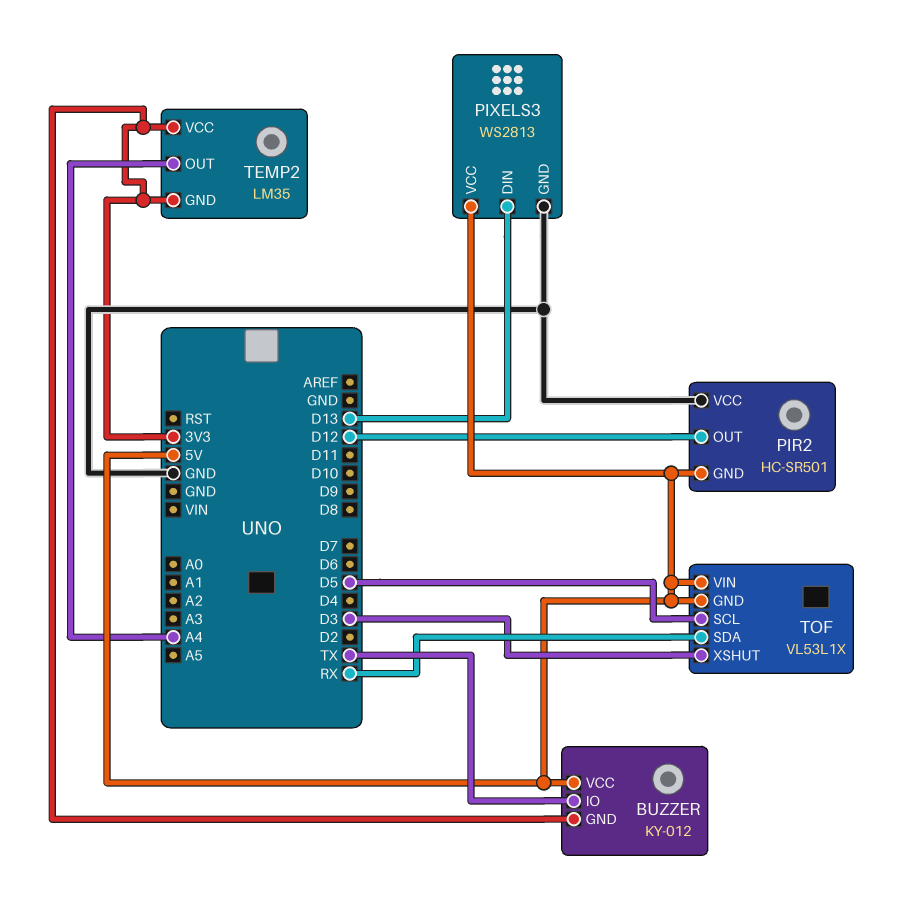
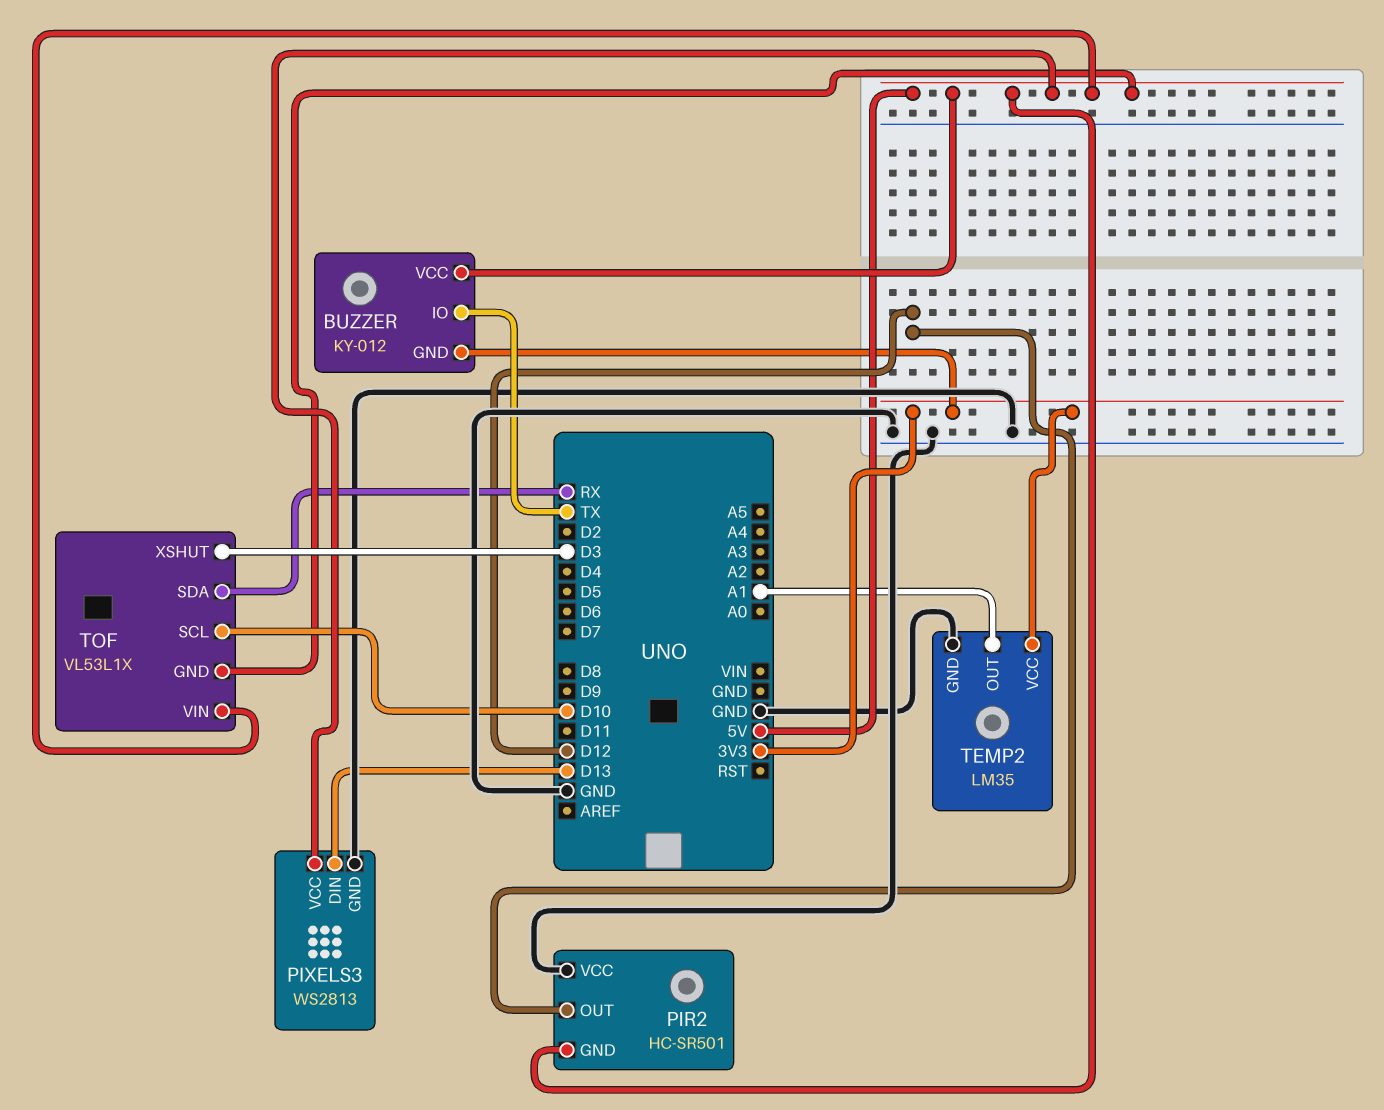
TEMP2 pin GND: 3V3 -> GND
TEMP2 pin OUT: A4 -> A1
TOF pin SCL: D5 -> D10

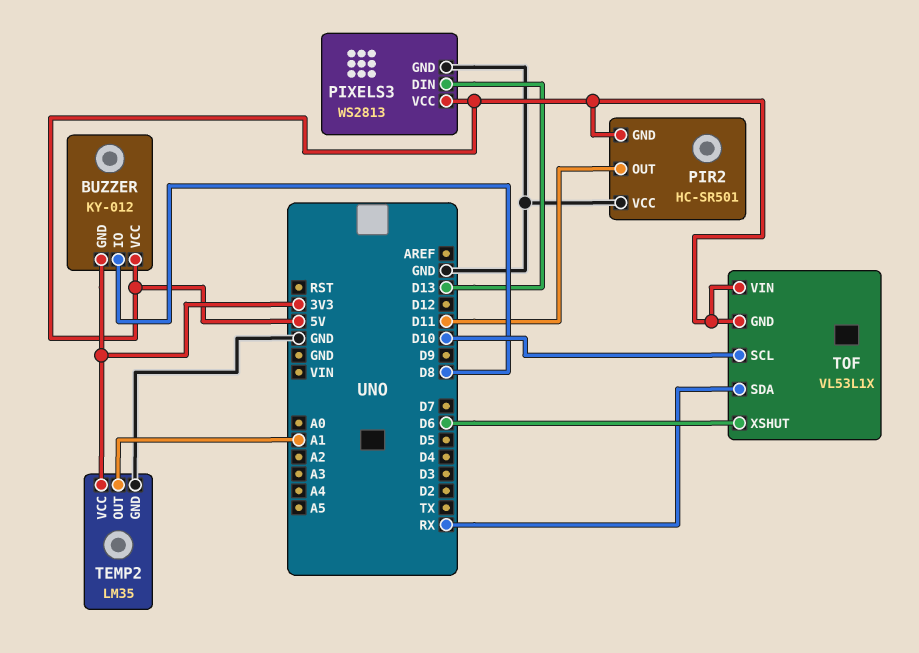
BUZZER pin IO: TX -> D8
PIR2 pin OUT: D12 -> D11
TOF pin XSHUT: D3 -> D6

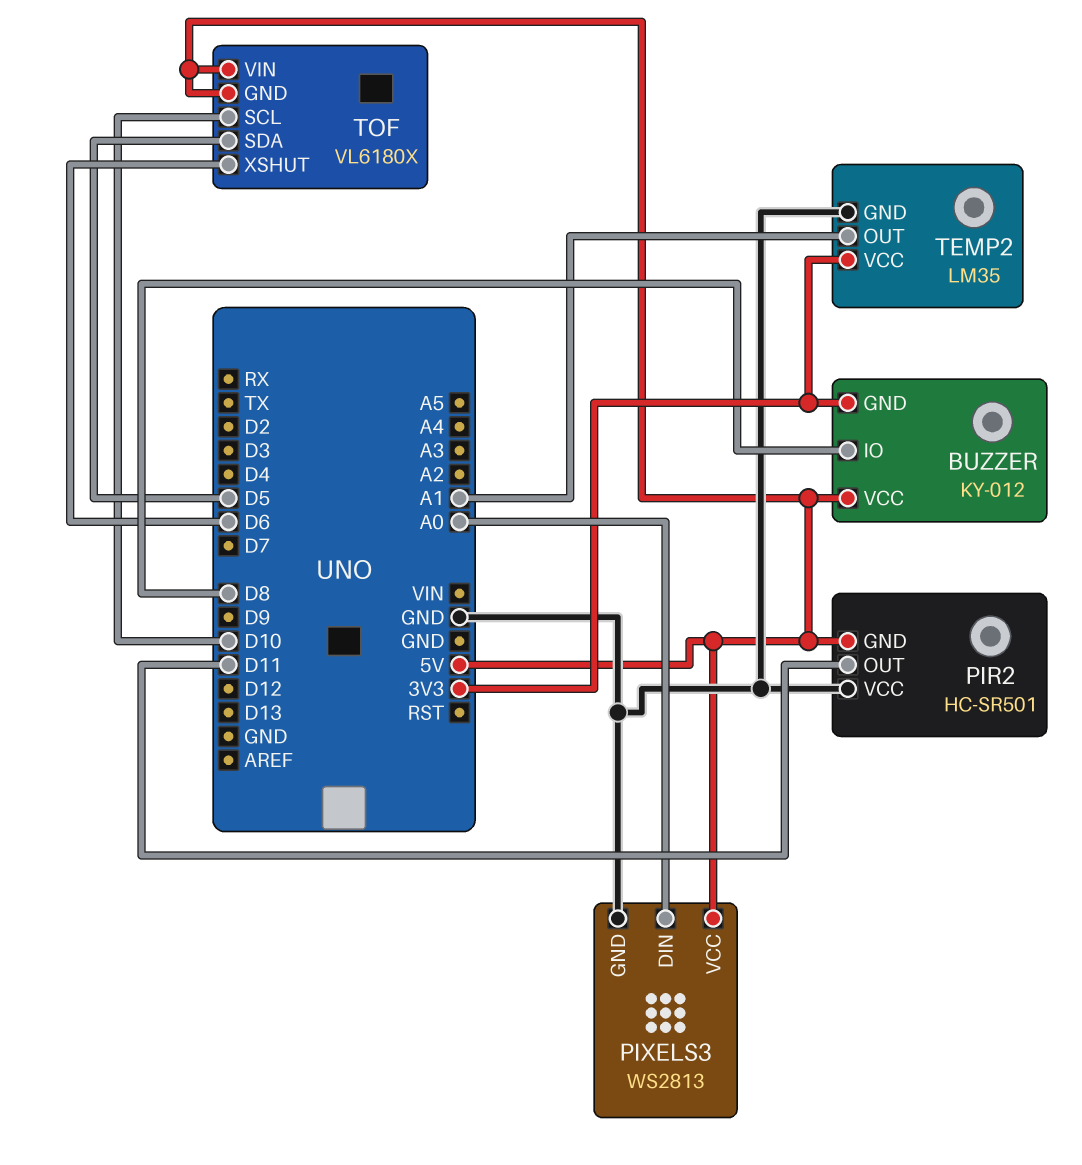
PIXELS3 pin DIN: D13 -> A0
TOF: VL53L1X -> VL6180X
TOF pin SDA: RX -> D5

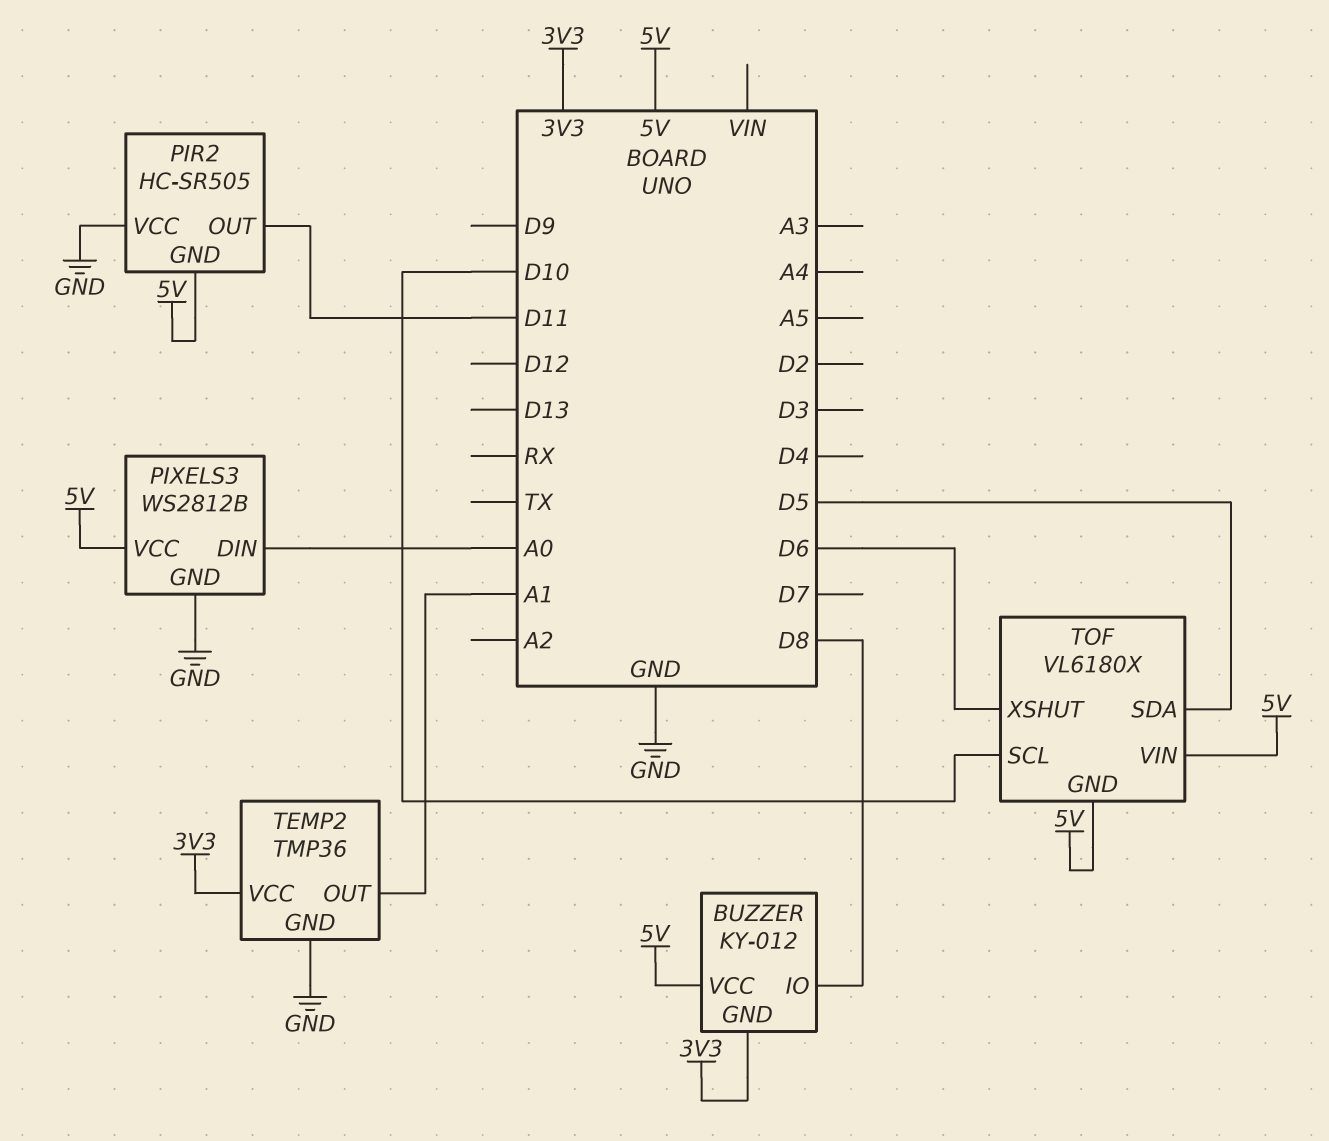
PIR2: HC-SR501 -> HC-SR505
PIXELS3: WS2813 -> WS2812B
TEMP2: LM35 -> TMP36

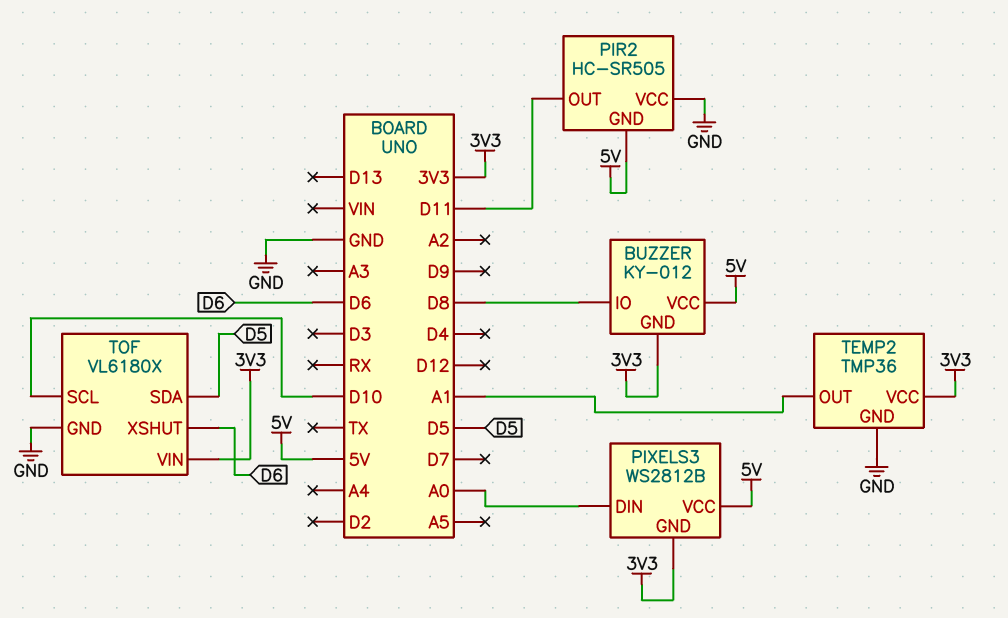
PIXELS3 pin GND: GND -> 3V3
TOF pin GND: 5V -> GND
TOF pin VIN: 5V -> 3V3

